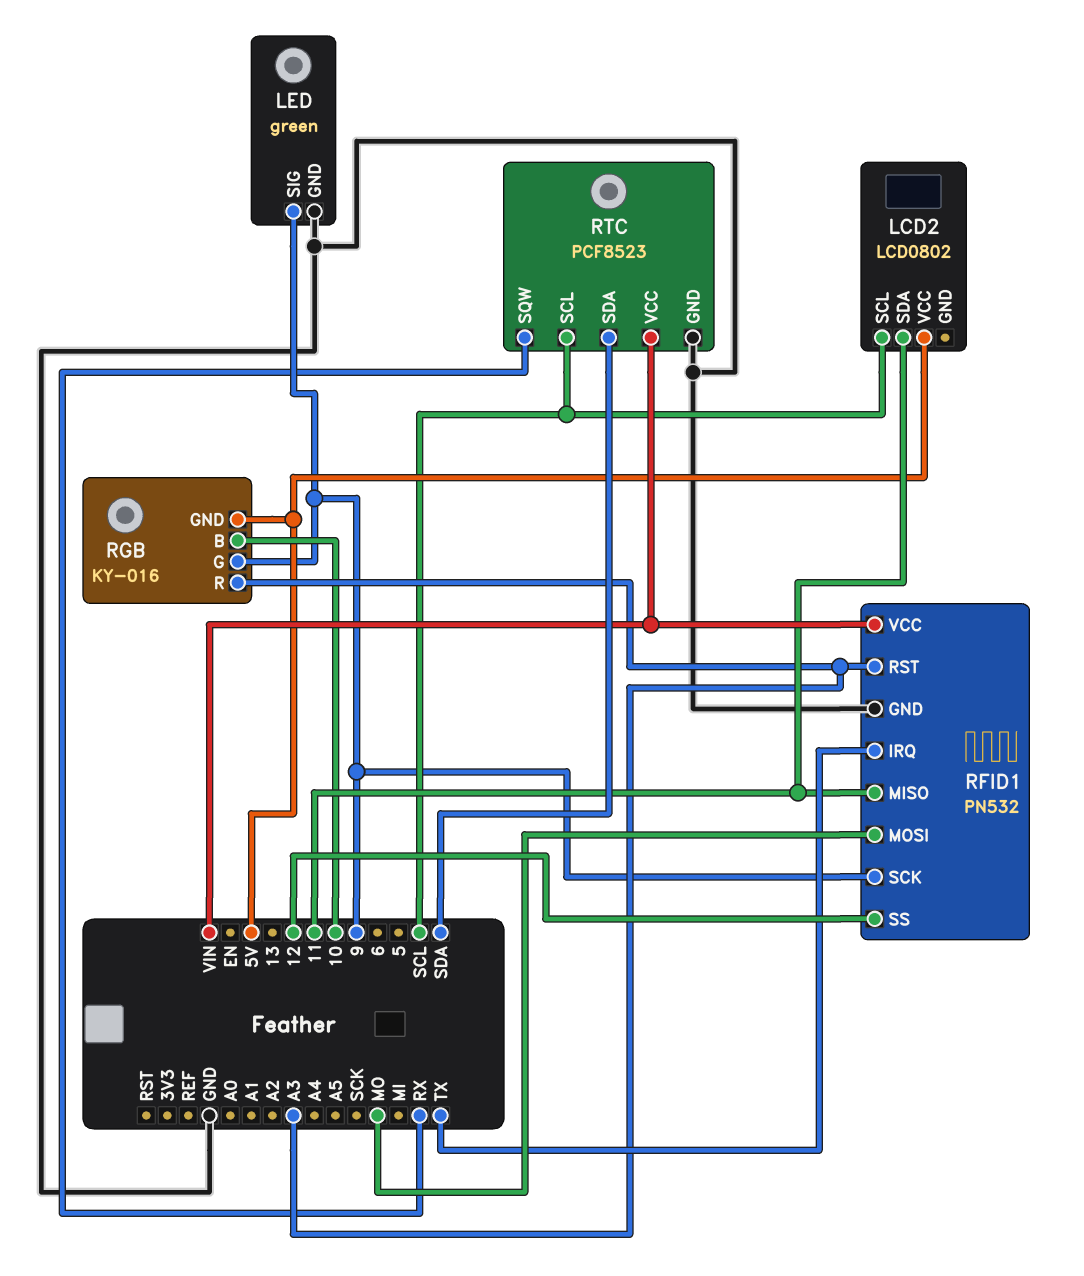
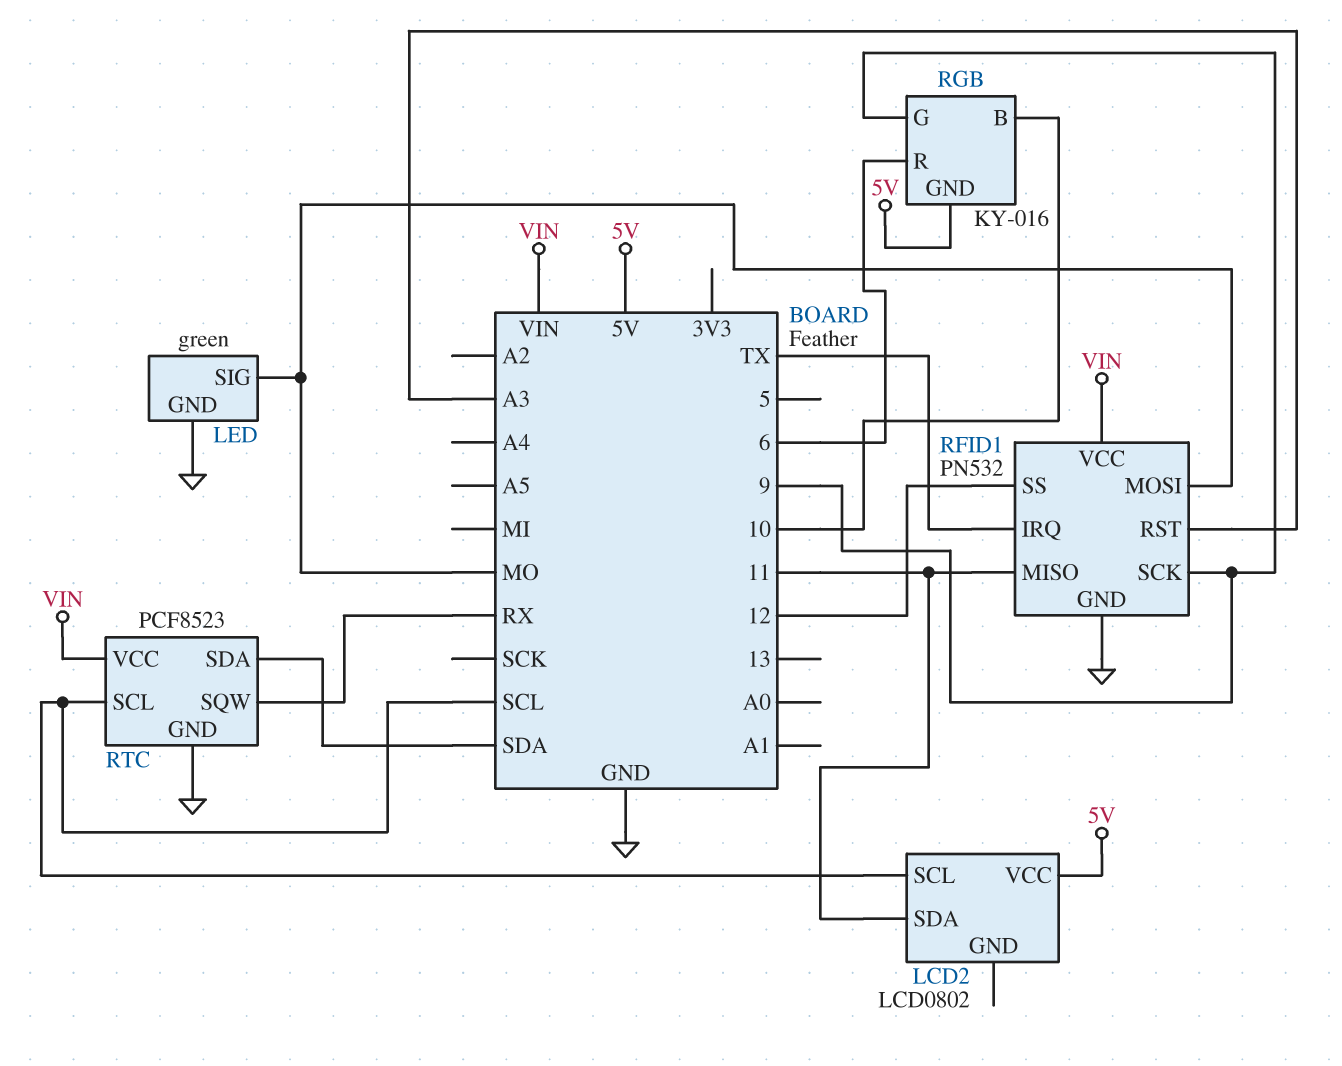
LED pin SIG: 9 -> MO
RGB pin R: A3 -> 6

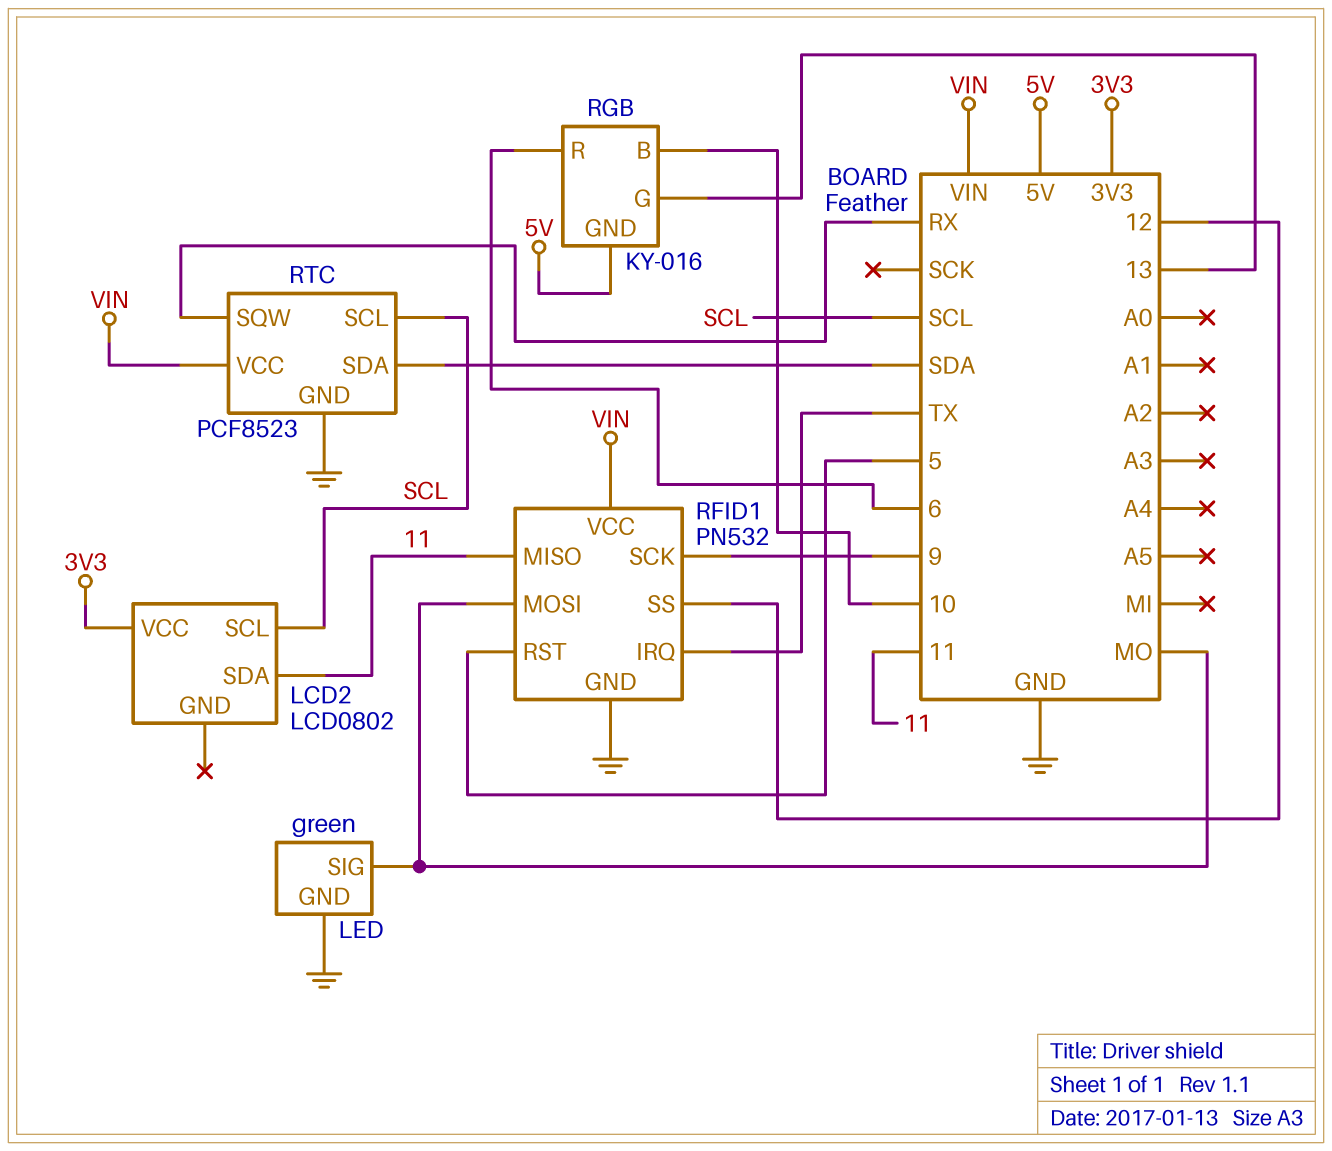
LCD2 pin VCC: 5V -> 3V3
RFID1 pin RST: A3 -> 5
RGB pin G: 9 -> 13

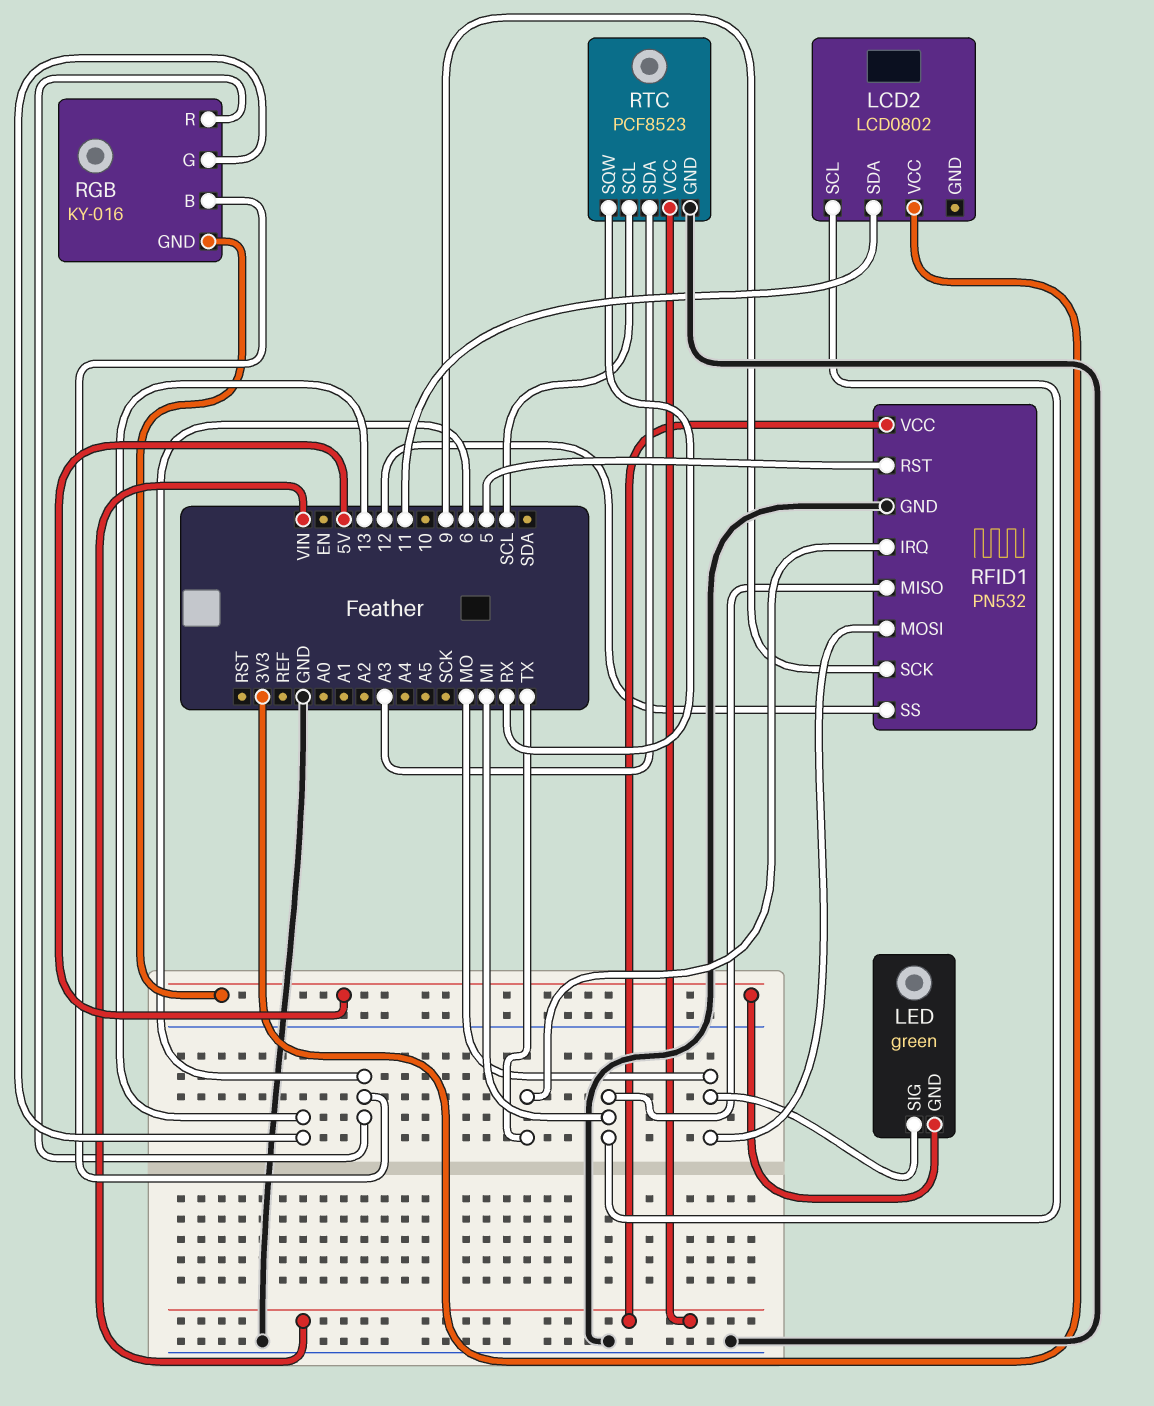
LCD2 pin SCL: SCL -> MI
LED pin GND: GND -> 5V
RFID1 pin MISO: 11 -> MI
RGB pin B: 10 -> 6
RTC pin SDA: SDA -> A3

